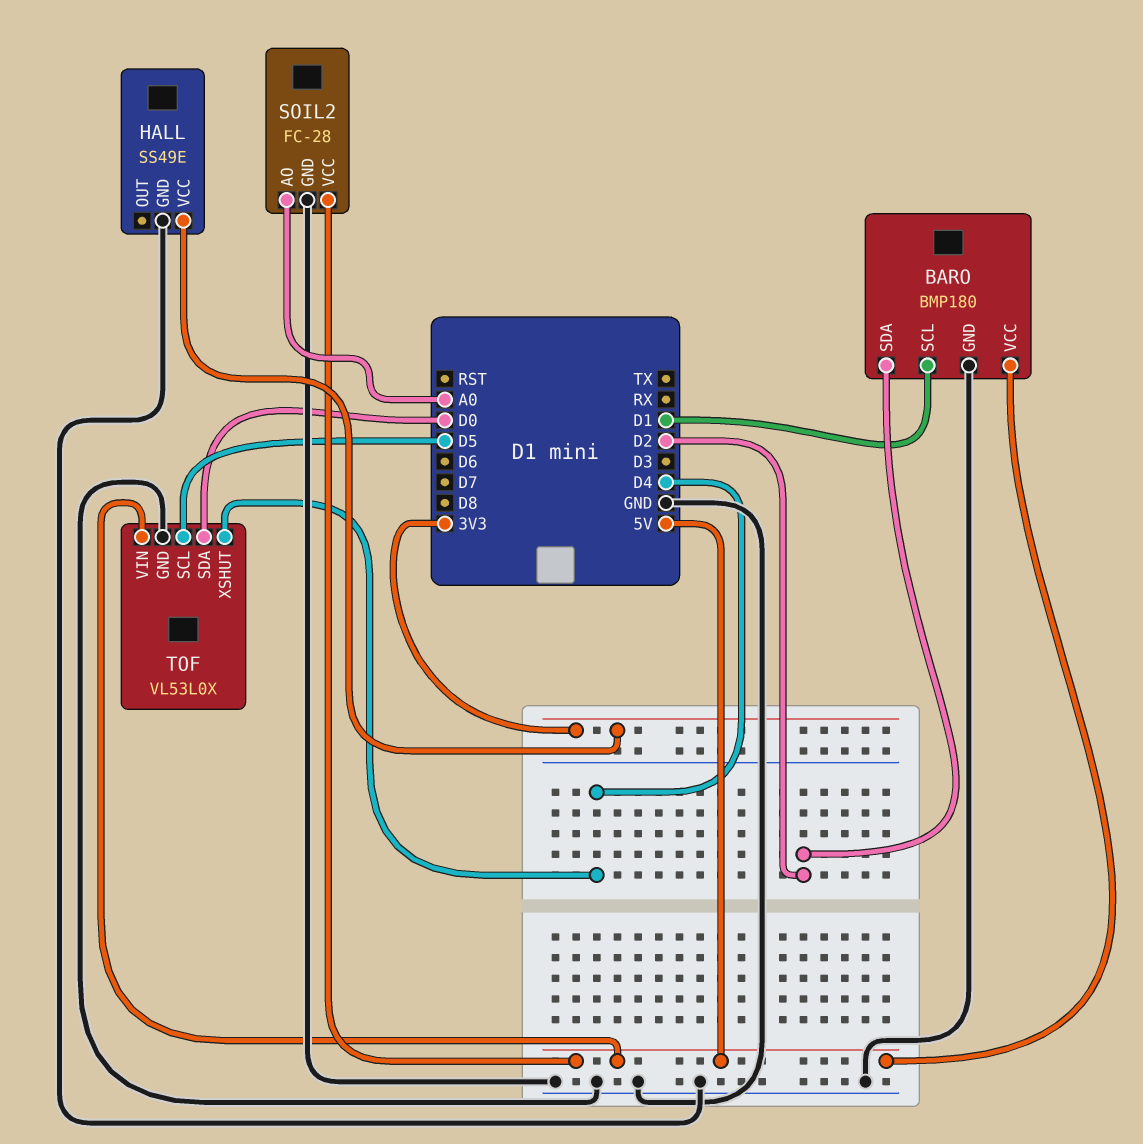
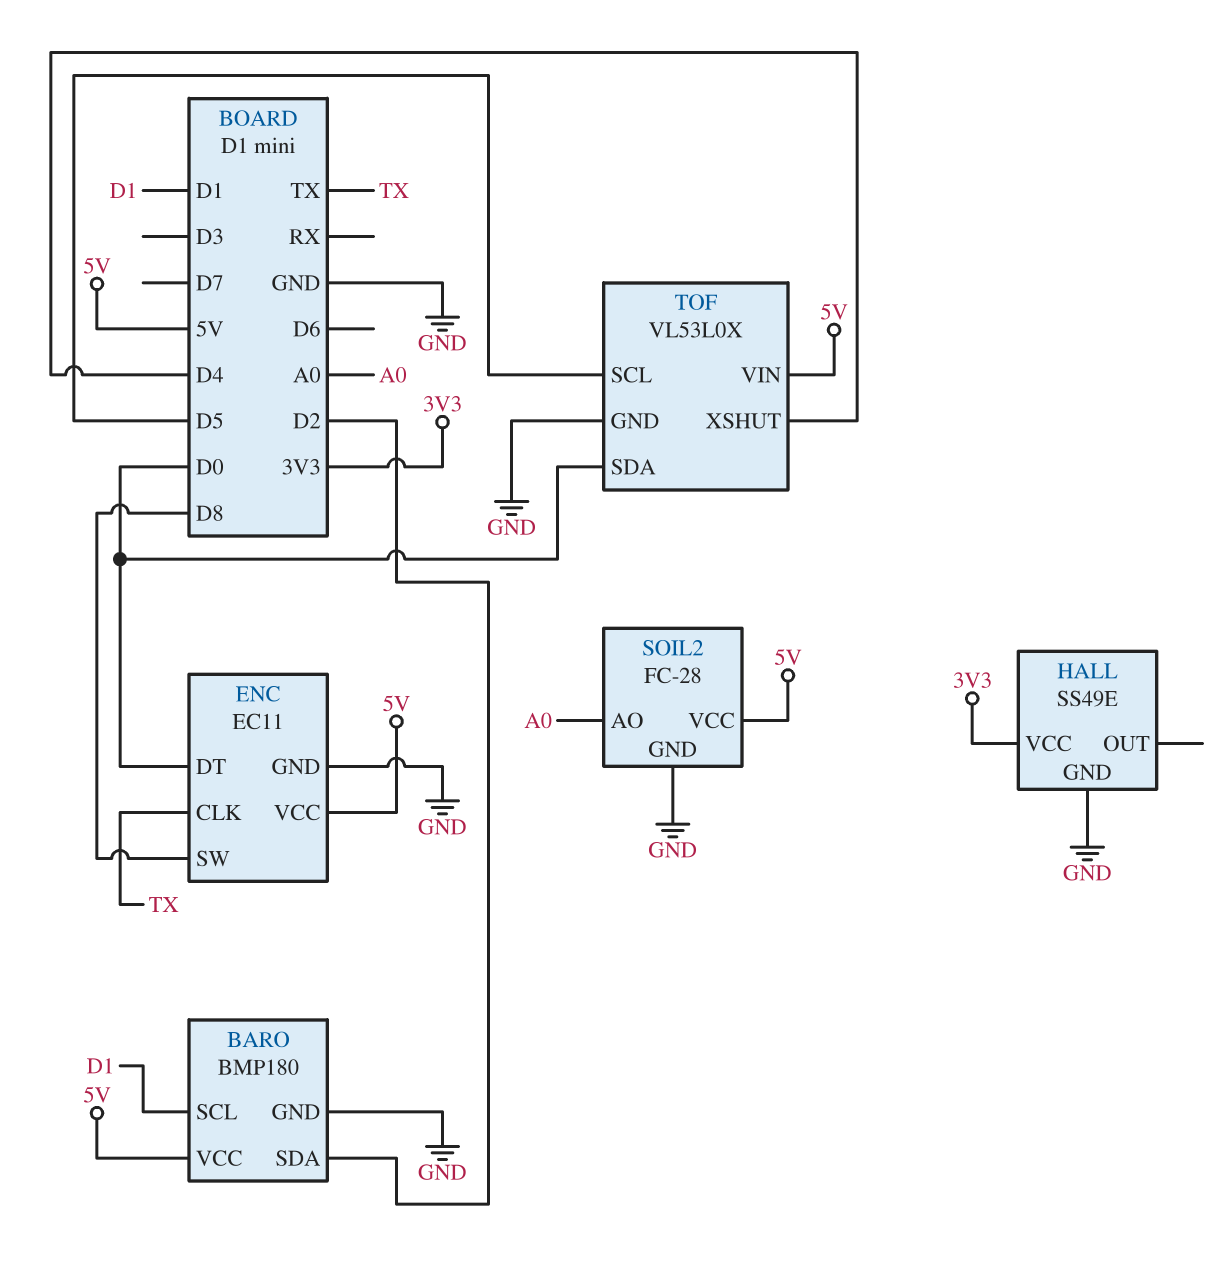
ENC: none -> EC11
ENC pin CLK: none -> TX
ENC pin DT: none -> D0
ENC pin GND: none -> GND
ENC pin SW: none -> D8
ENC pin VCC: none -> 5V

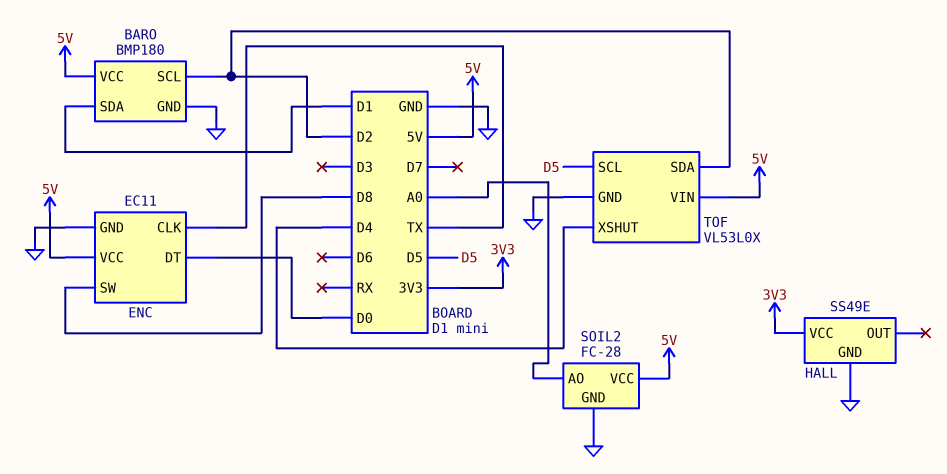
BARO pin SCL: D1 -> D2
BARO pin SDA: D2 -> D1
TOF pin SDA: D0 -> D2

